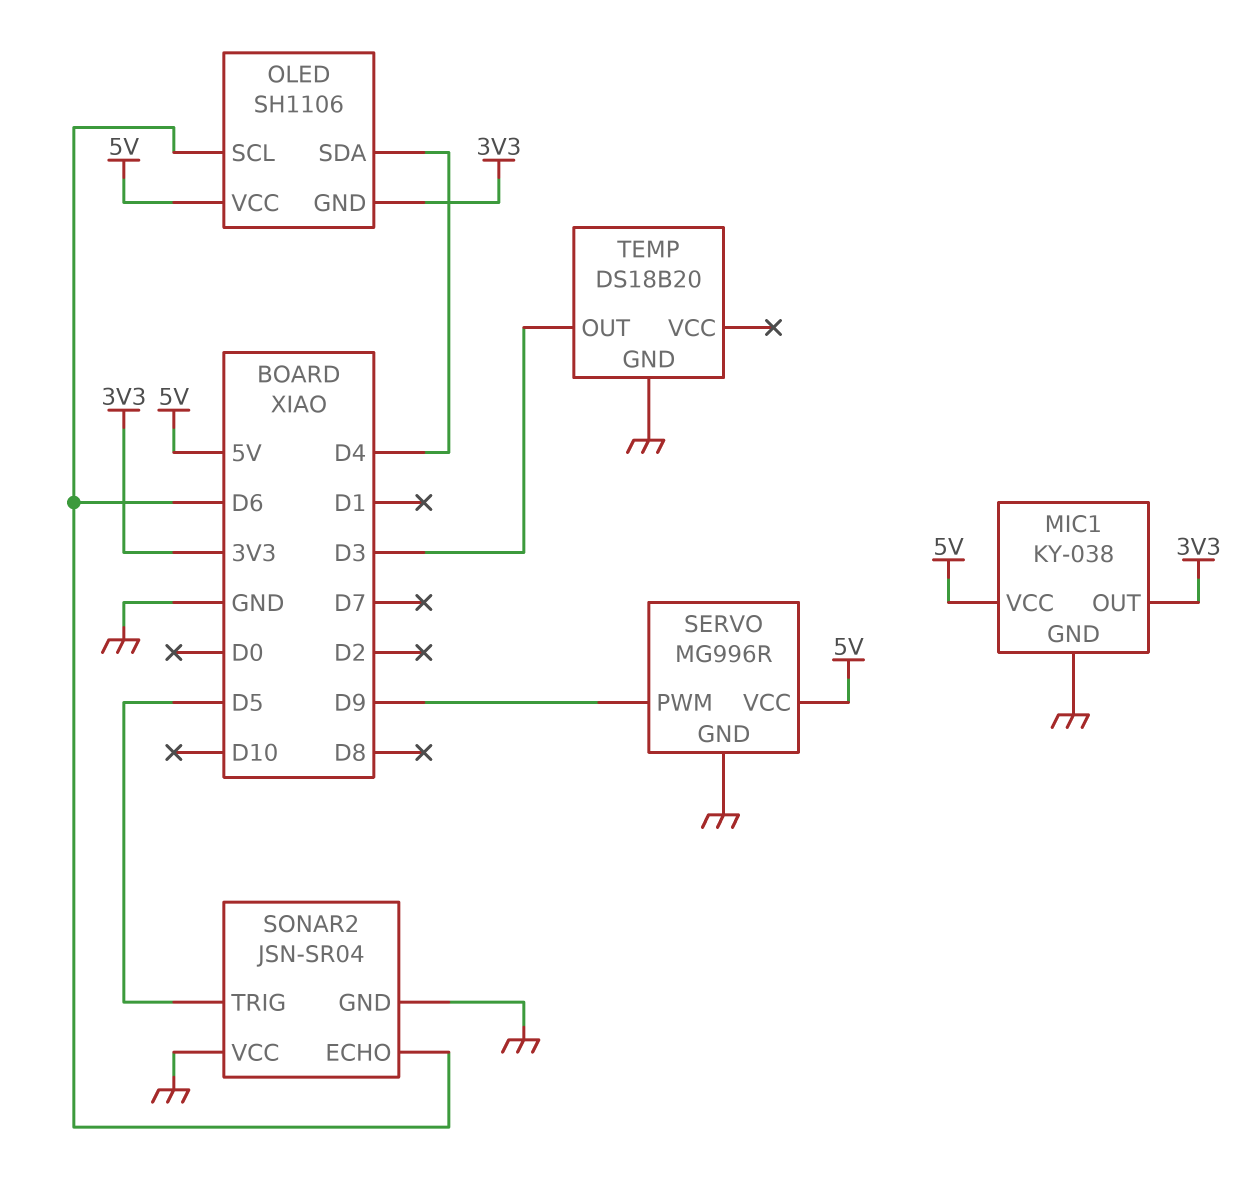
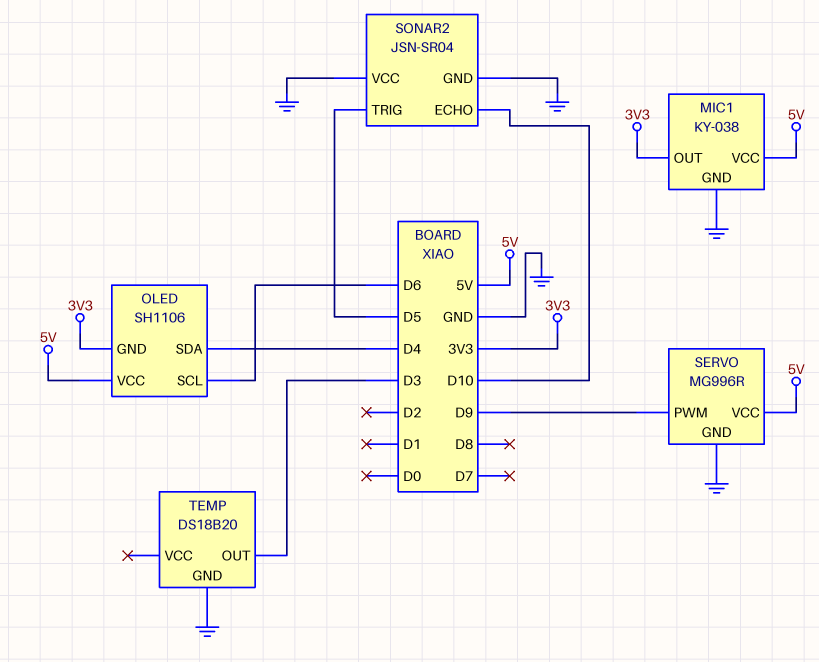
SONAR2 pin ECHO: D6 -> D10

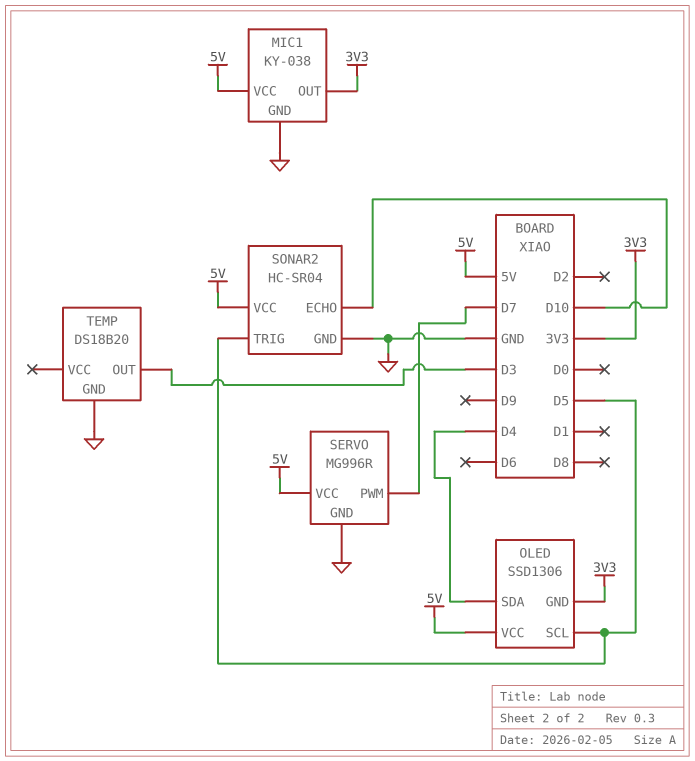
OLED: SH1106 -> SSD1306
OLED pin SCL: D6 -> D5
SERVO pin PWM: D9 -> D7
SONAR2: JSN-SR04 -> HC-SR04
SONAR2 pin VCC: GND -> 5V

